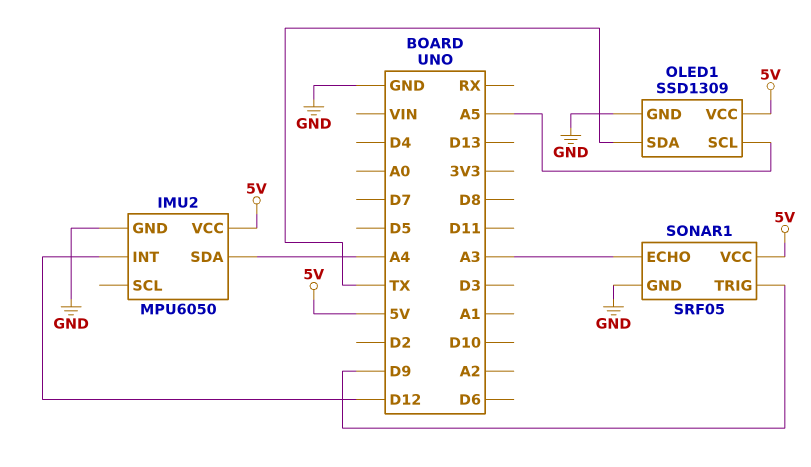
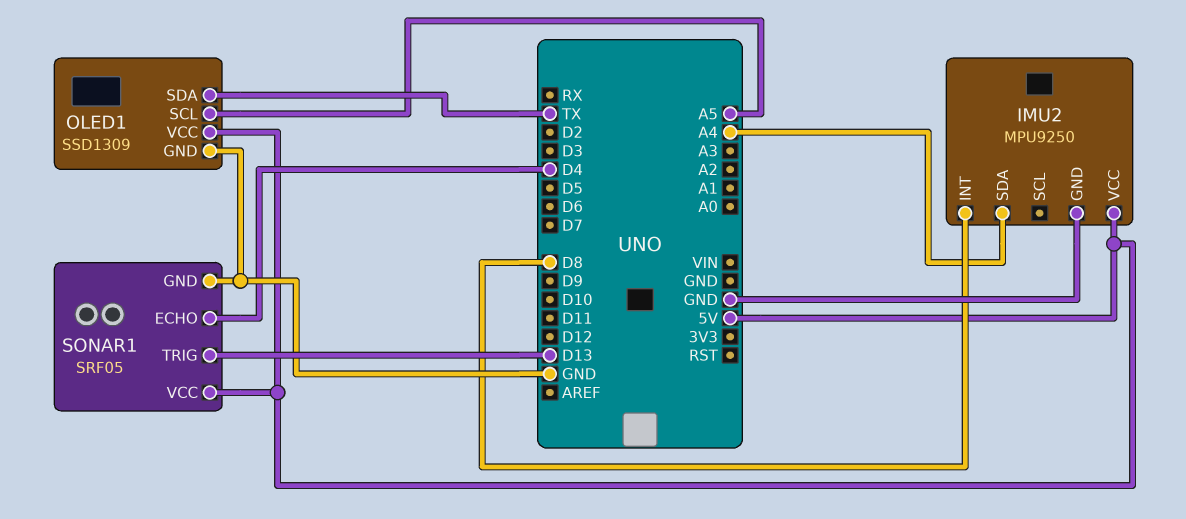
IMU2: MPU6050 -> MPU9250
IMU2 pin INT: D12 -> D8
SONAR1 pin ECHO: A3 -> D4
SONAR1 pin TRIG: D9 -> D13

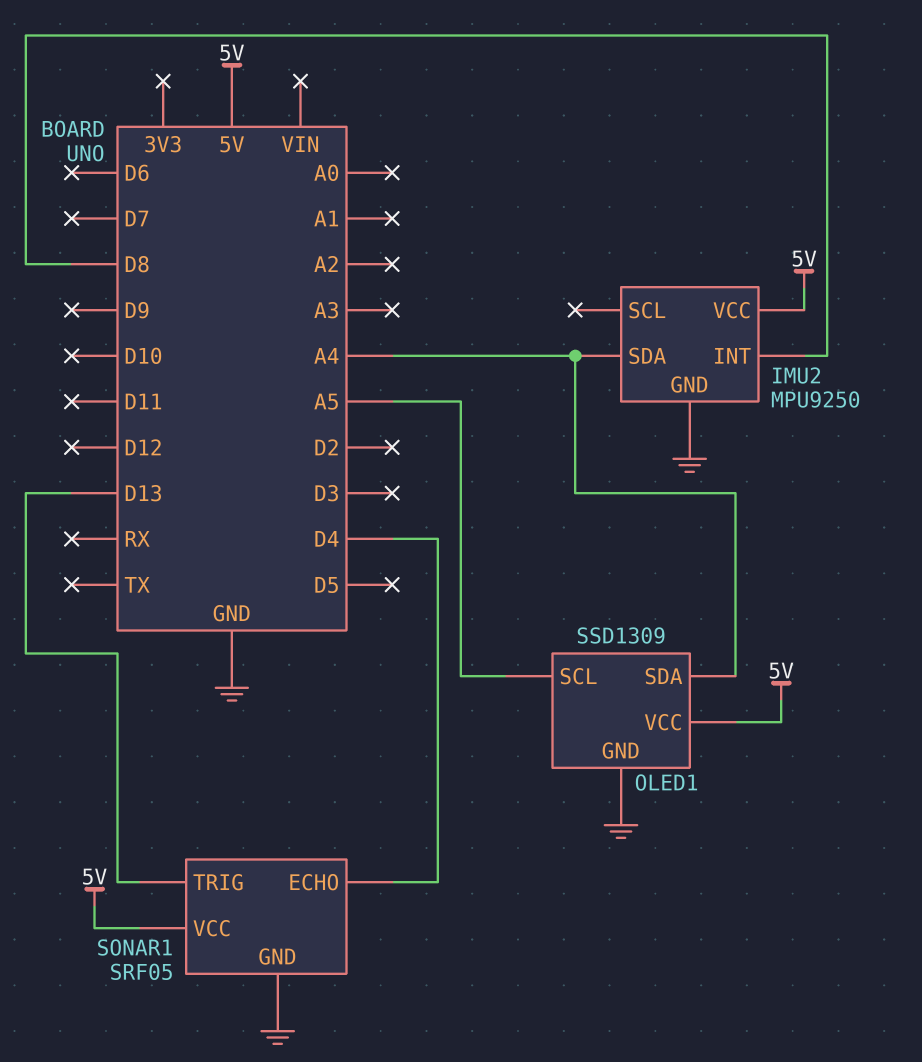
OLED1 pin SDA: TX -> A4

